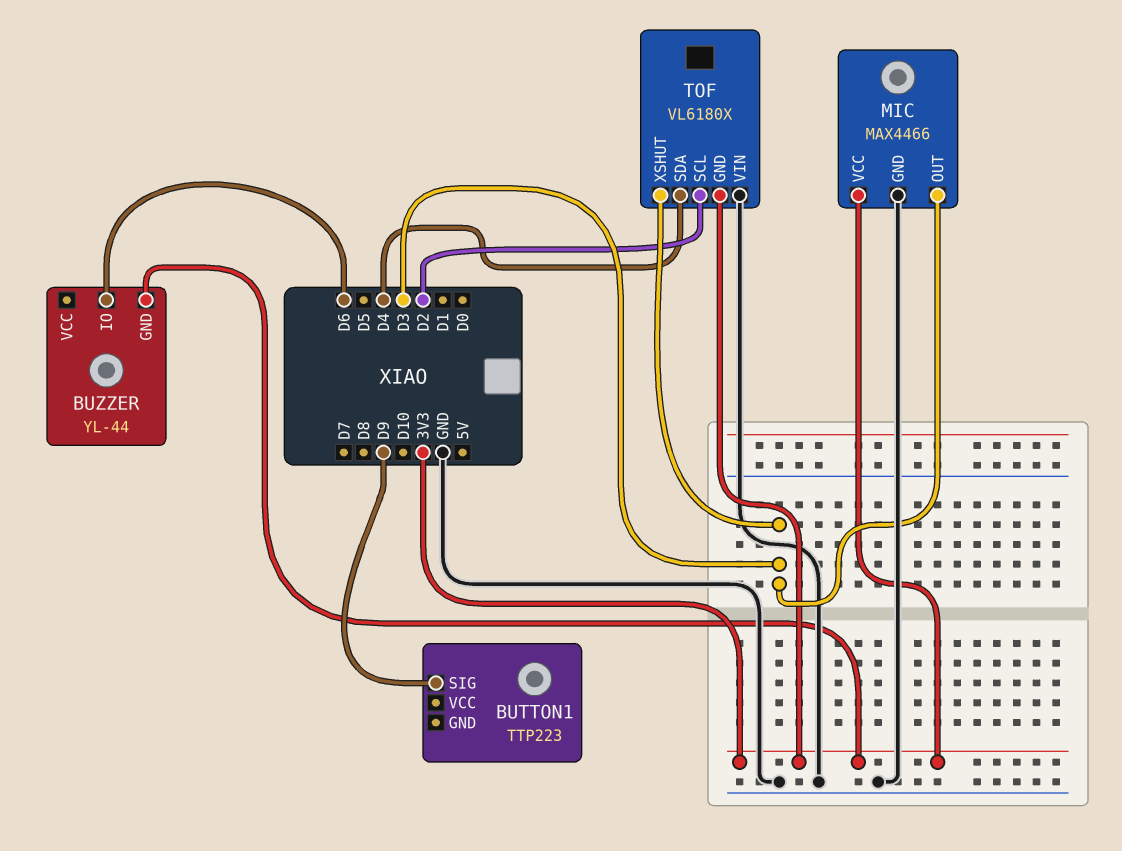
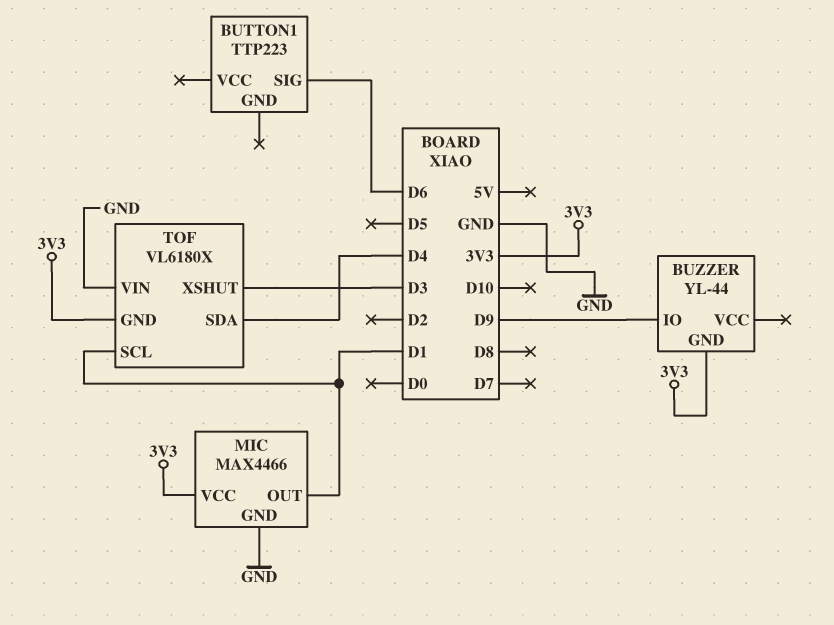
BUTTON1 pin SIG: D9 -> D6
BUZZER pin IO: D6 -> D9
MIC pin OUT: D3 -> D1
TOF pin SCL: D2 -> D1

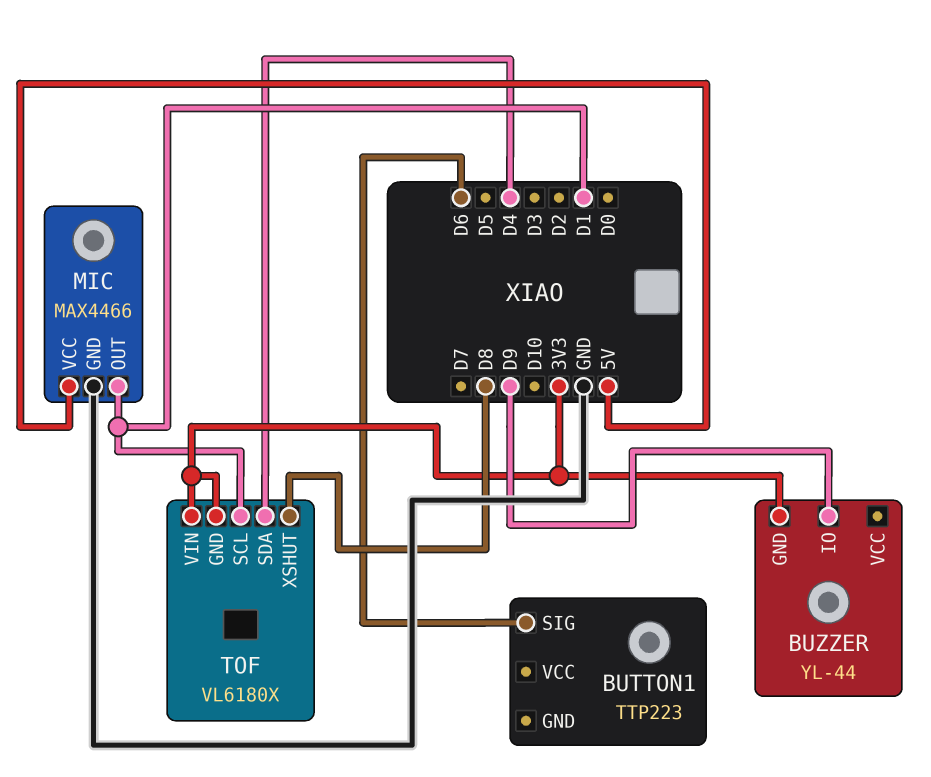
MIC pin VCC: 3V3 -> 5V
TOF pin VIN: GND -> 3V3
TOF pin XSHUT: D3 -> D8

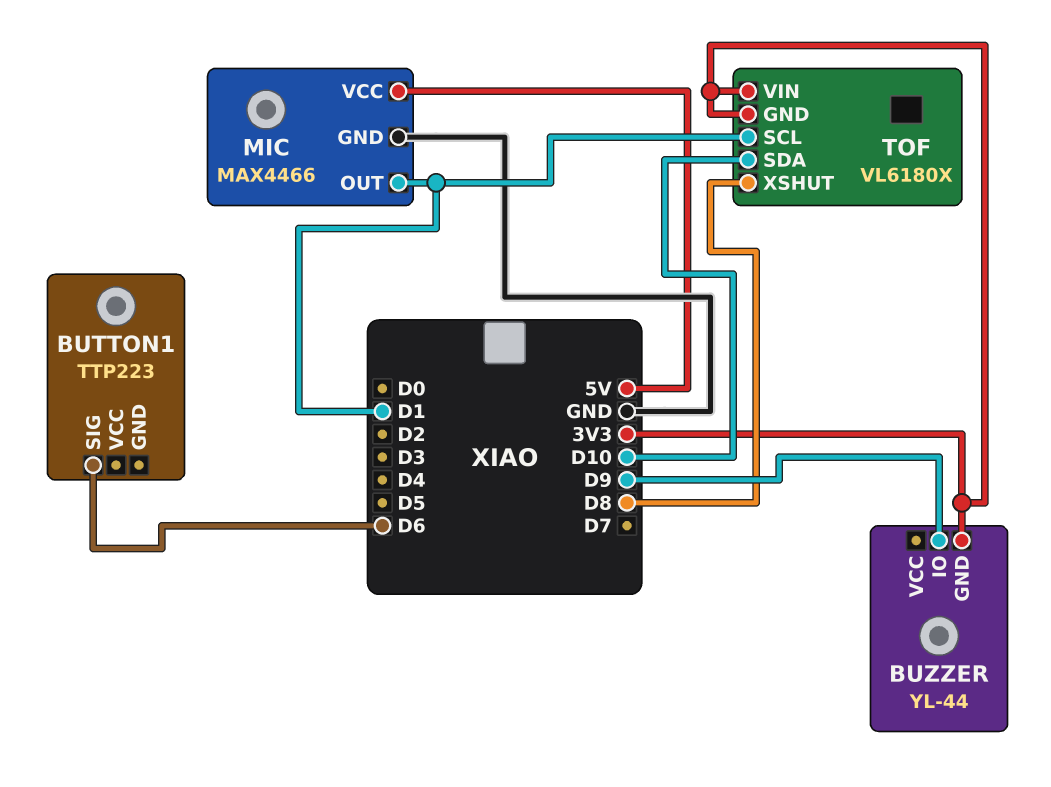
TOF pin SDA: D4 -> D10

